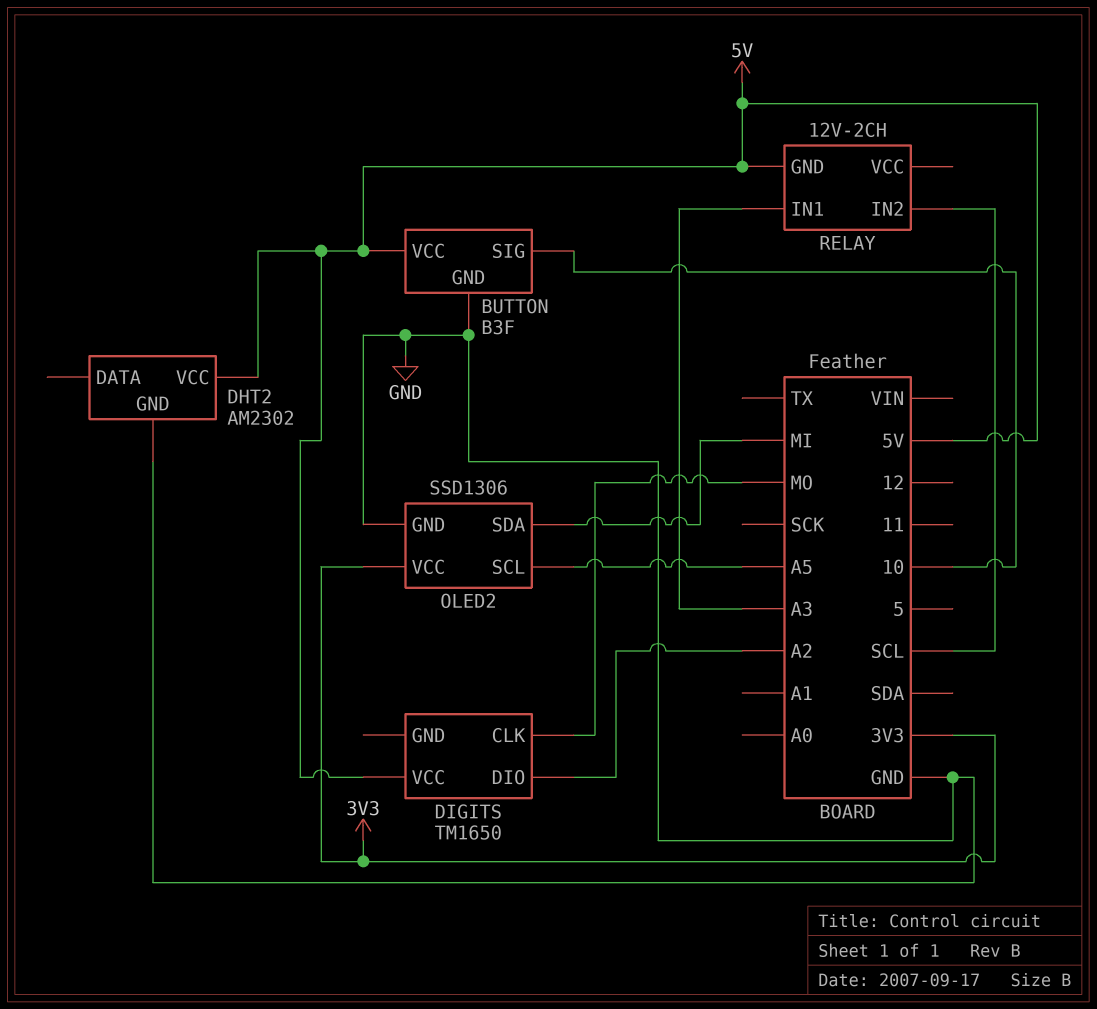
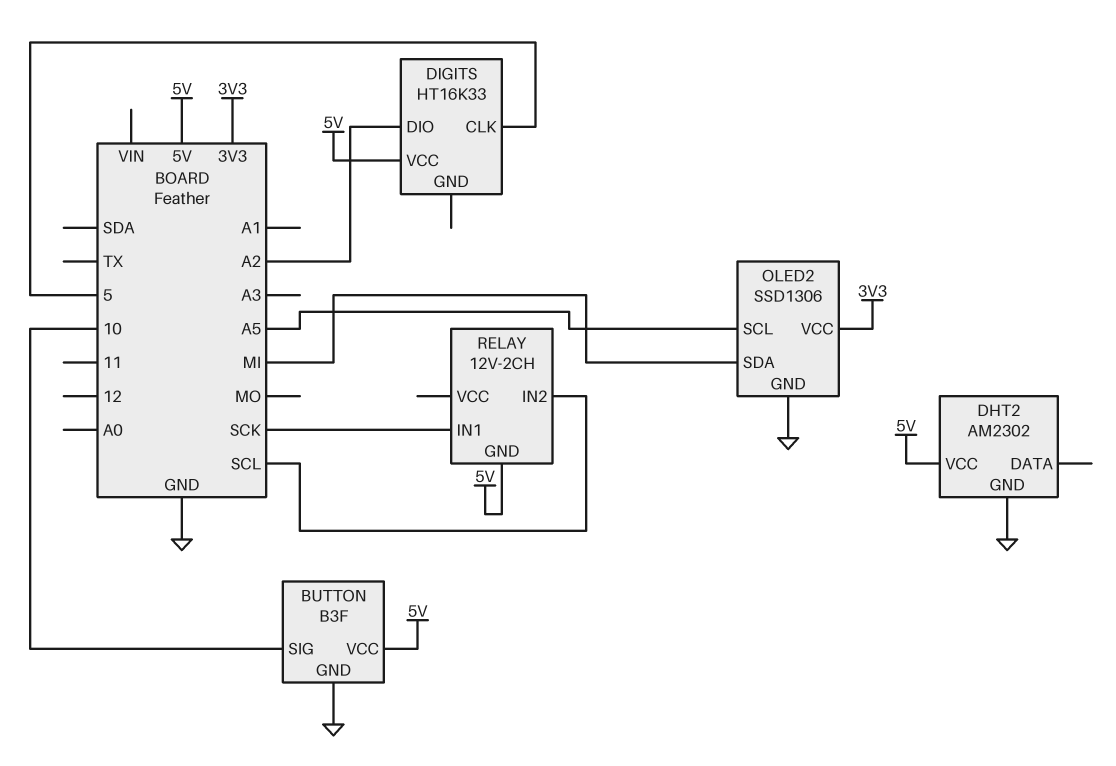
DIGITS: TM1650 -> HT16K33
DIGITS pin CLK: MO -> 5
RELAY pin IN1: A3 -> SCK

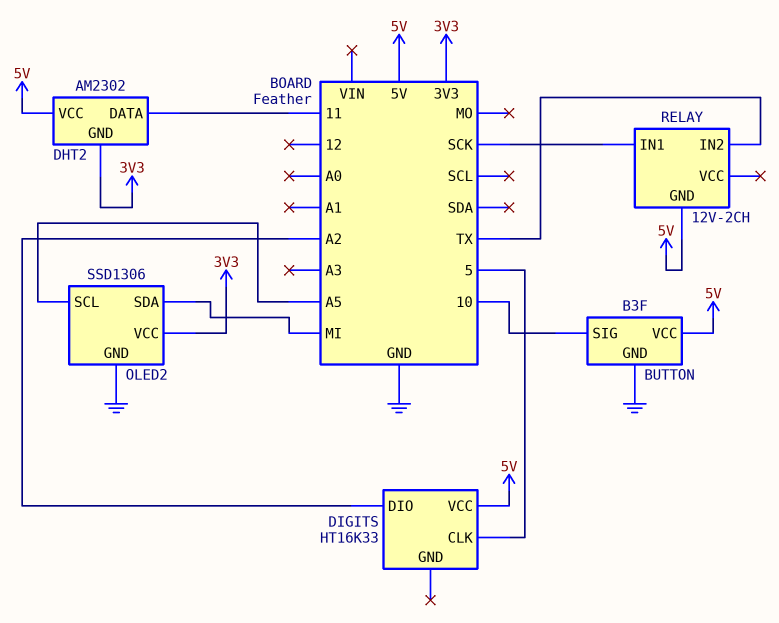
DHT2 pin DATA: none -> 11
DHT2 pin GND: GND -> 3V3
RELAY pin IN2: SCL -> TX

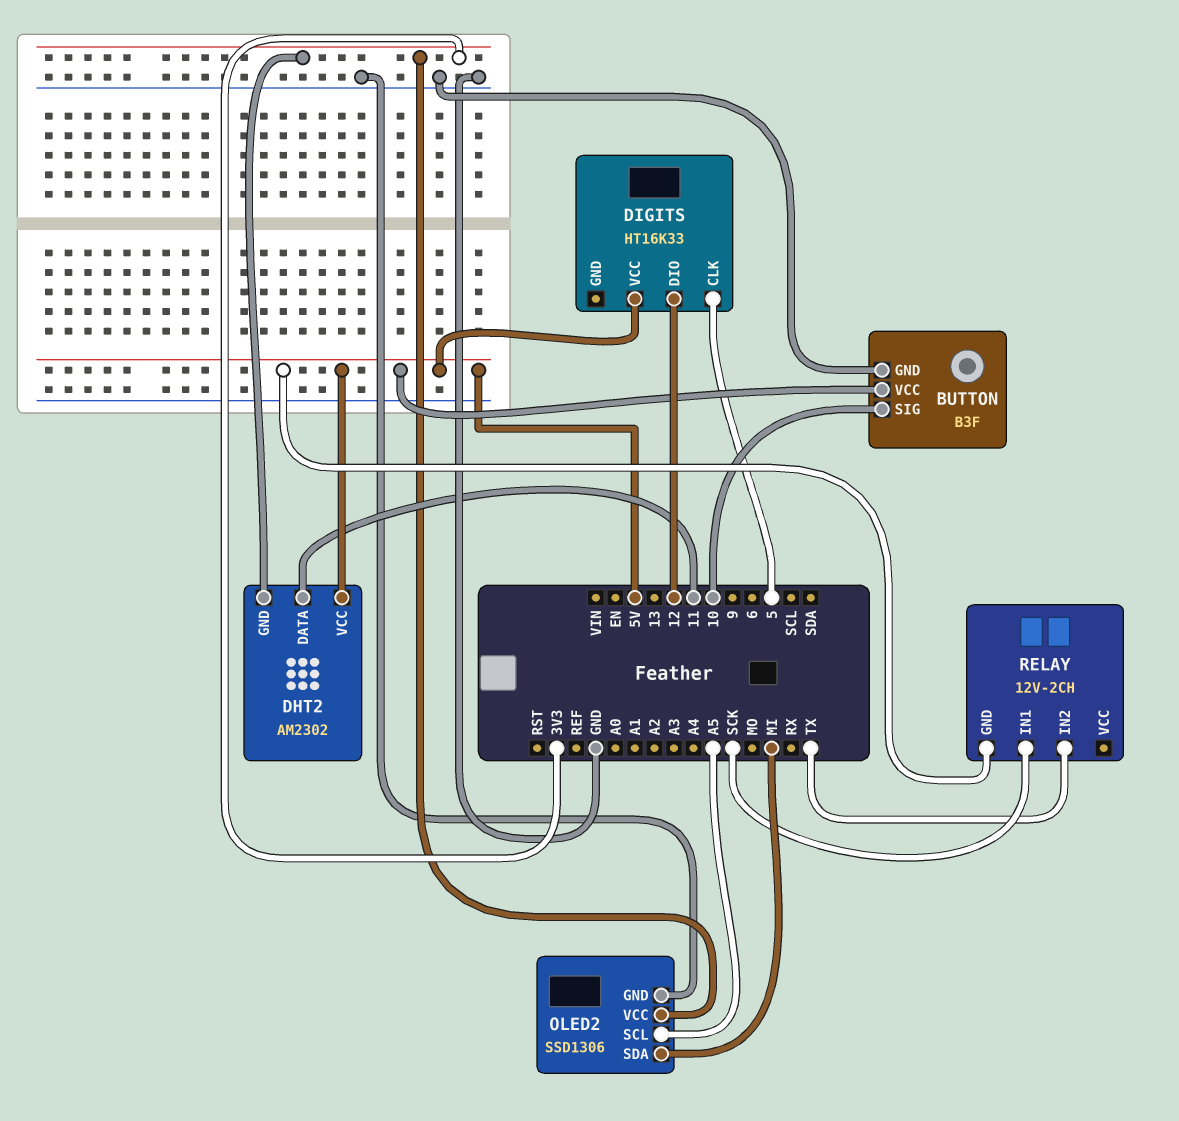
DIGITS pin DIO: A2 -> 12

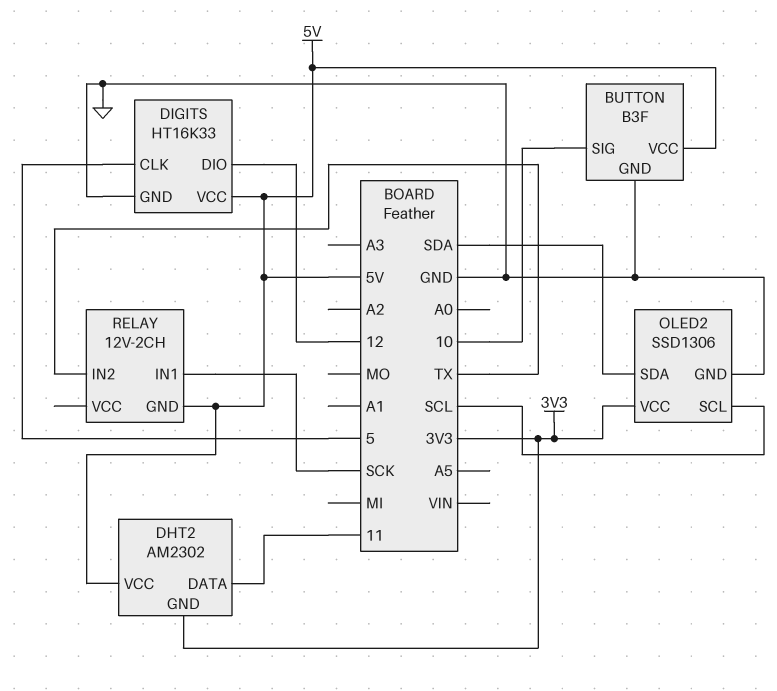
DIGITS pin GND: none -> GND
OLED2 pin SCL: A5 -> SCL
OLED2 pin SDA: MI -> SDA

